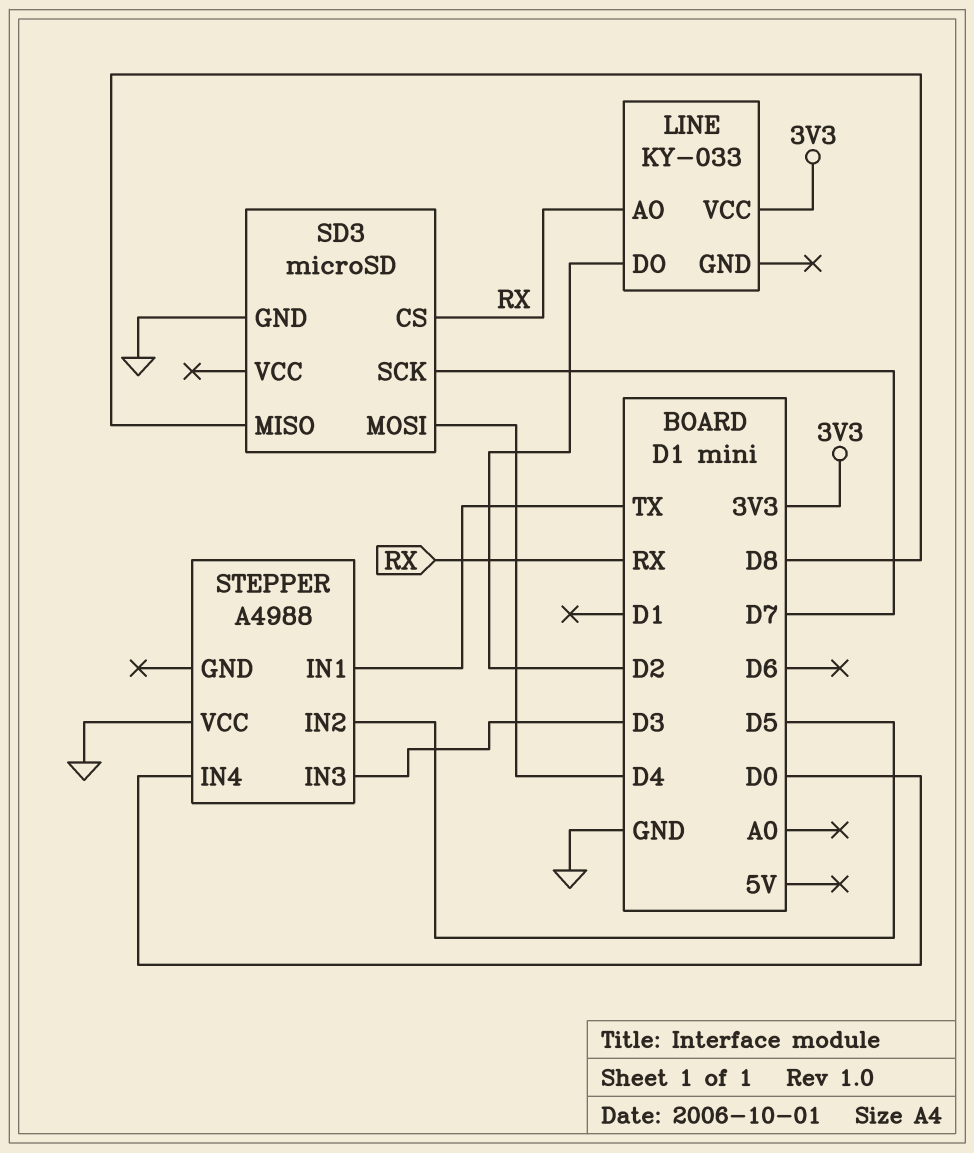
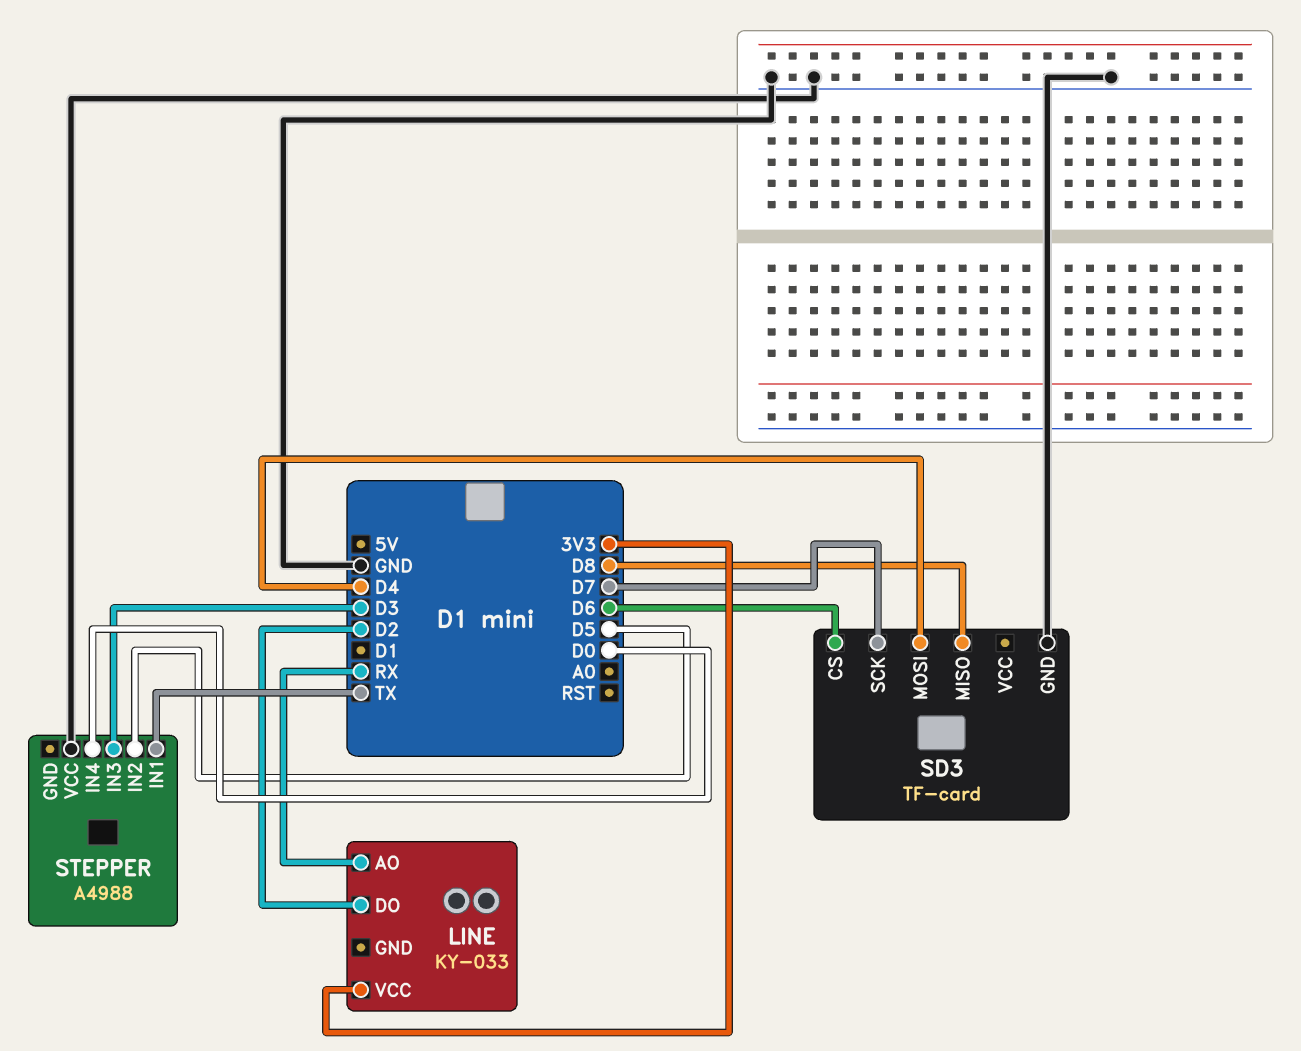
SD3: microSD -> TF-card
SD3 pin CS: RX -> D6

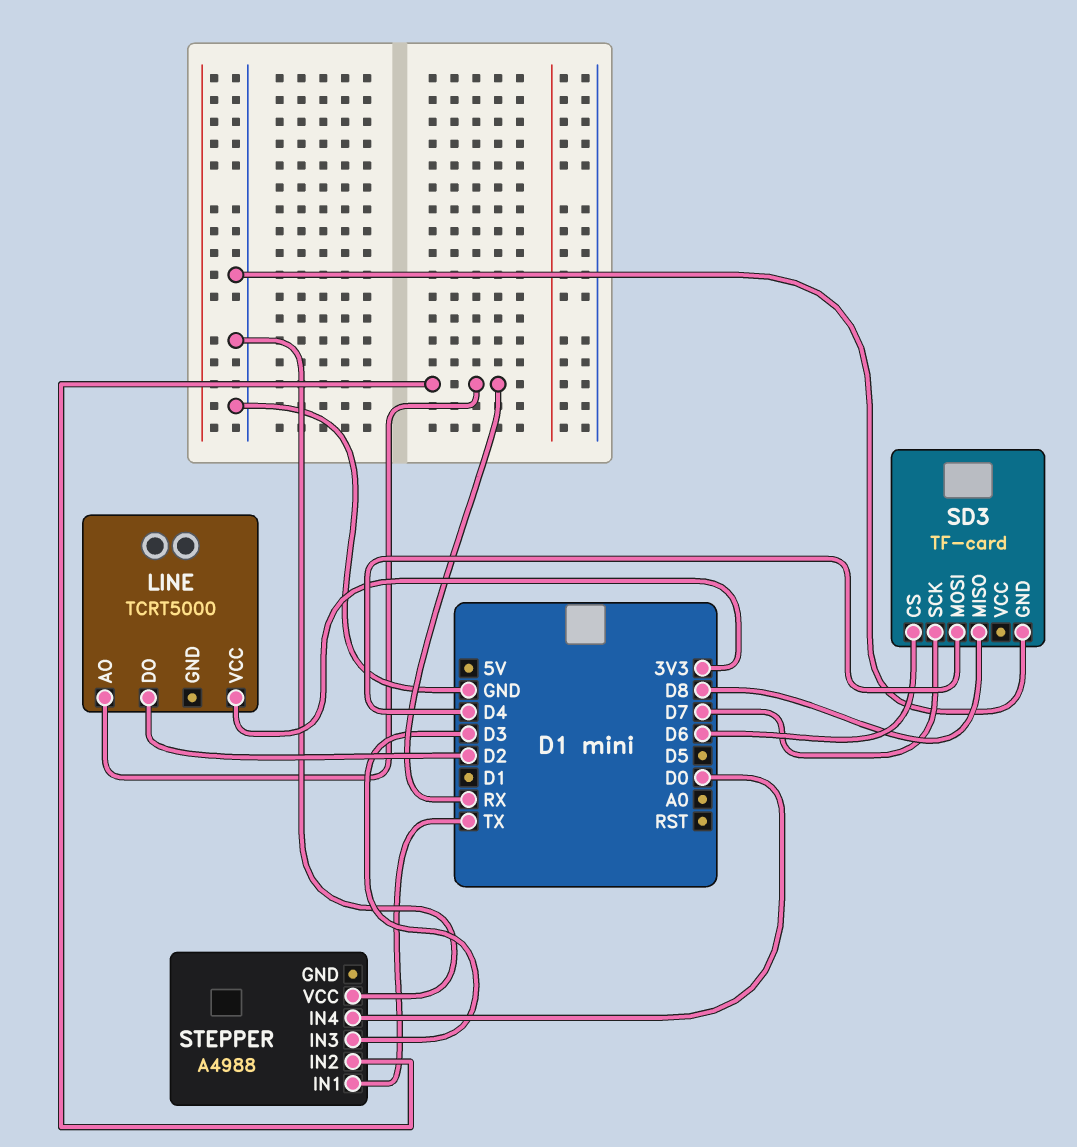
LINE: KY-033 -> TCRT5000
STEPPER pin IN2: D5 -> RX

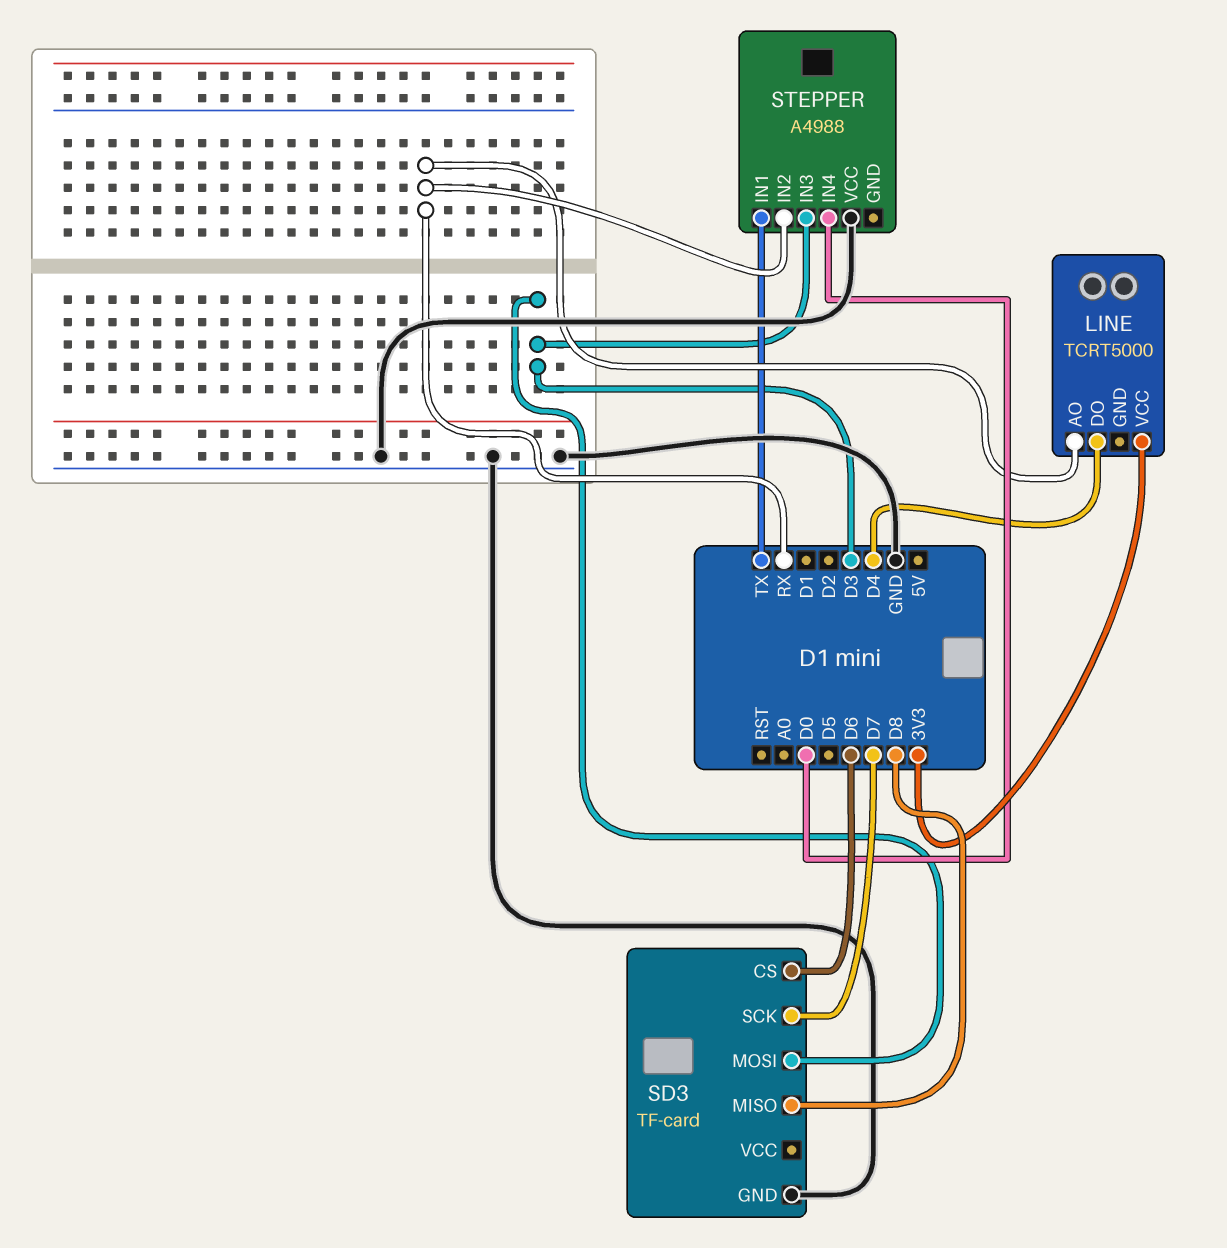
LINE pin DO: D2 -> D4
SD3 pin MOSI: D4 -> D3

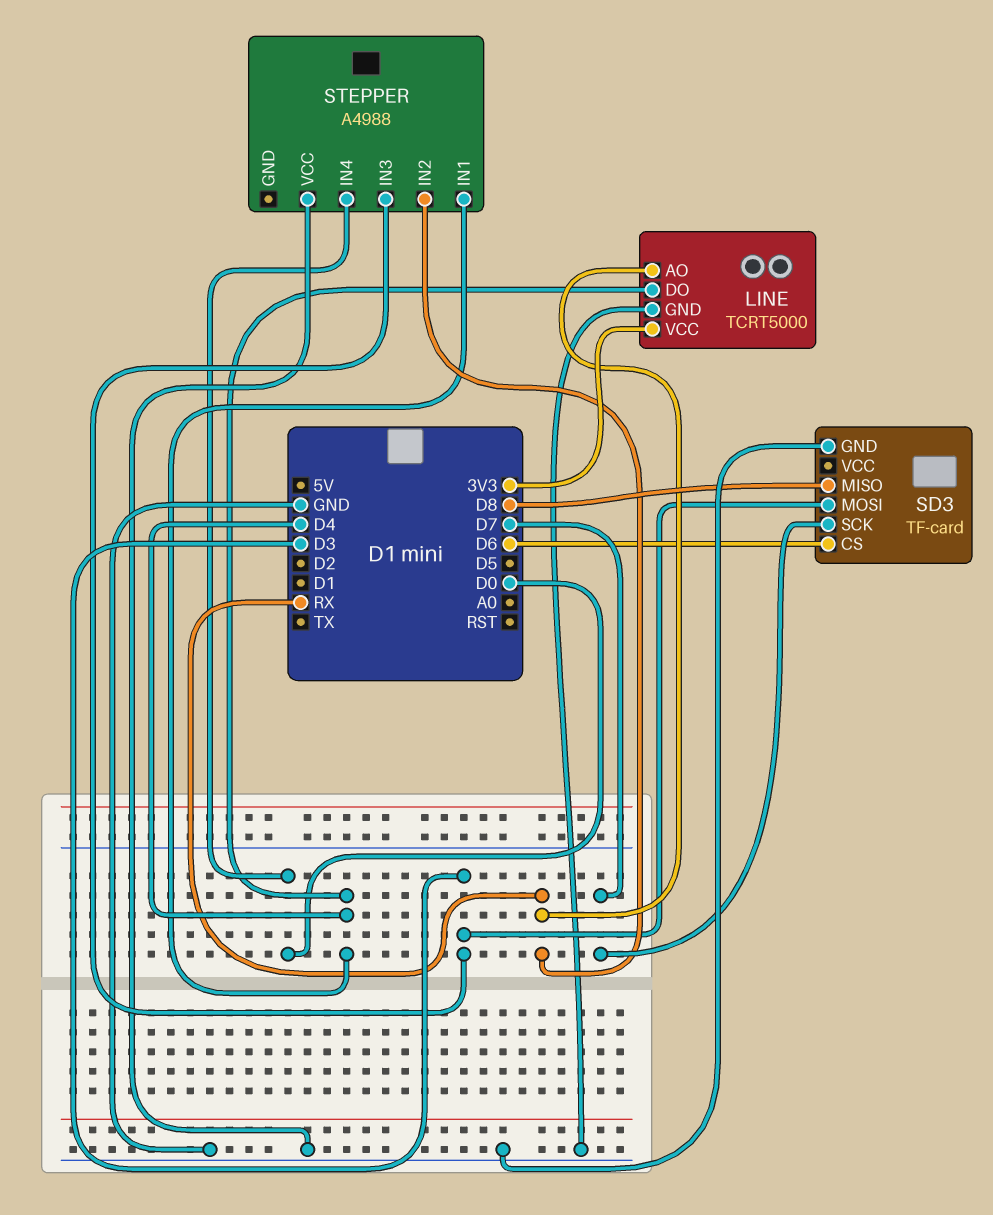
LINE pin GND: none -> GND
STEPPER pin IN1: TX -> D4

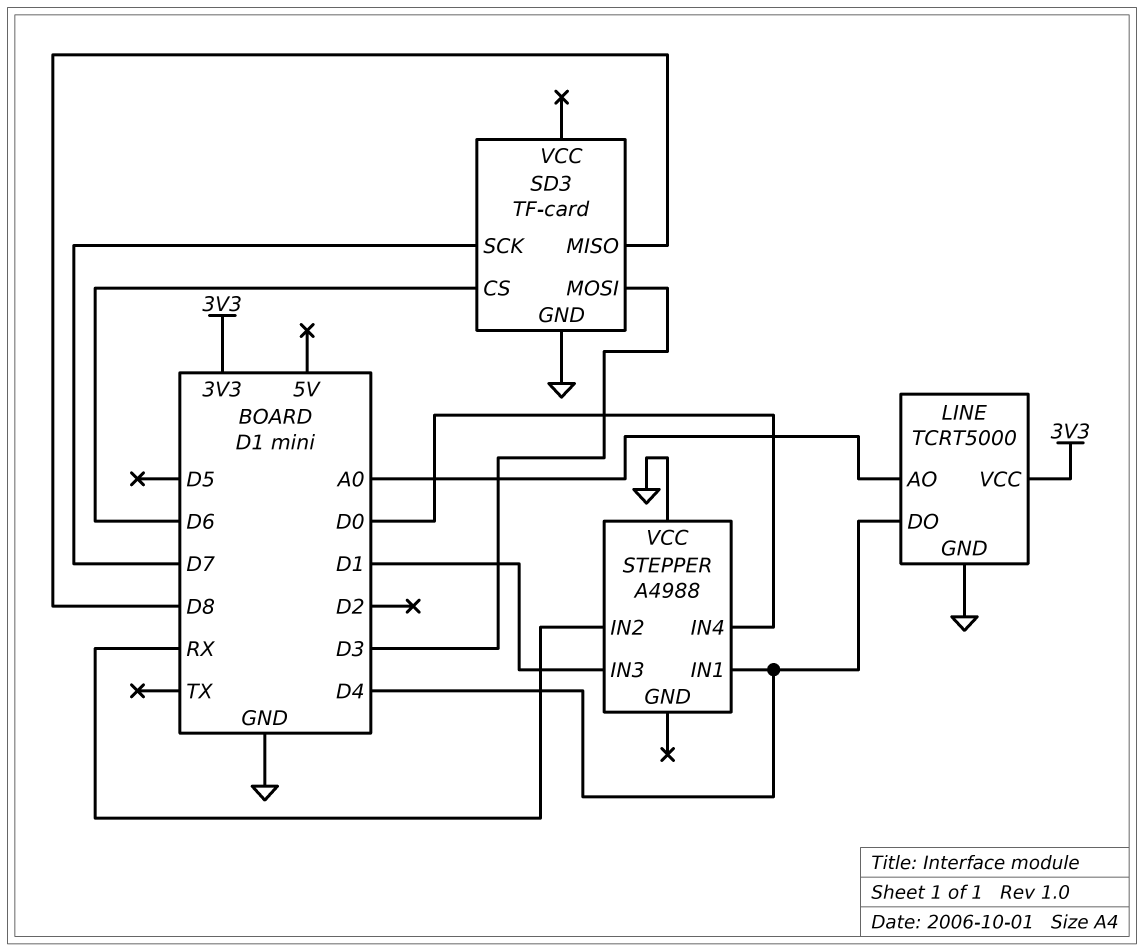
LINE pin AO: RX -> A0
STEPPER pin IN3: D3 -> D1

